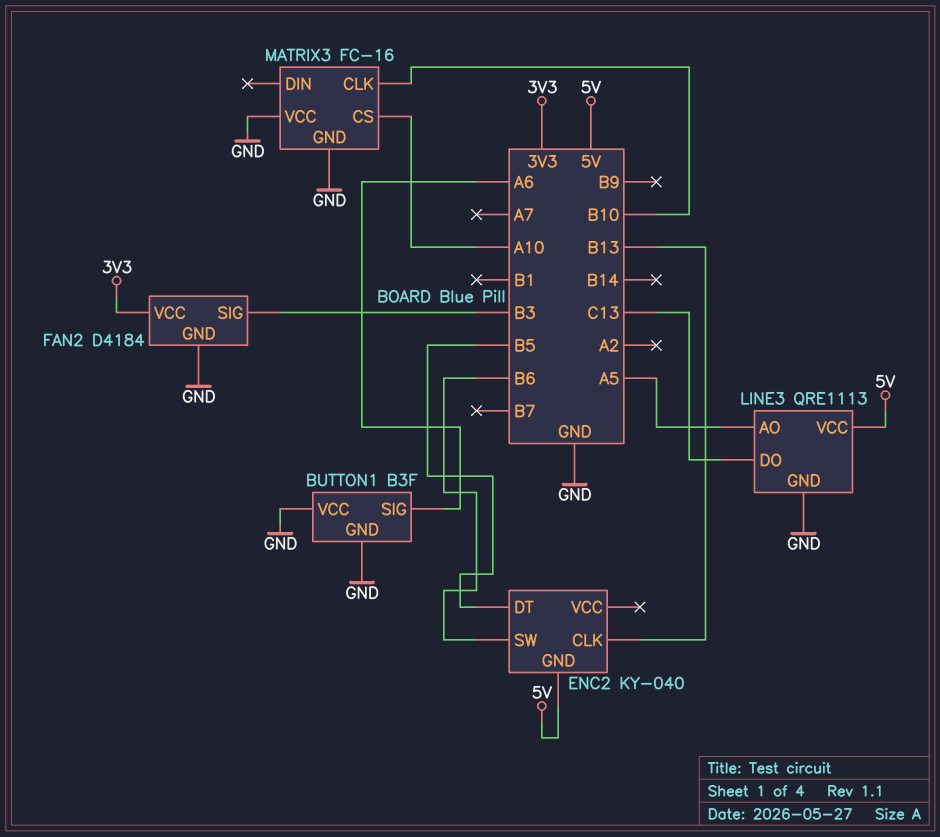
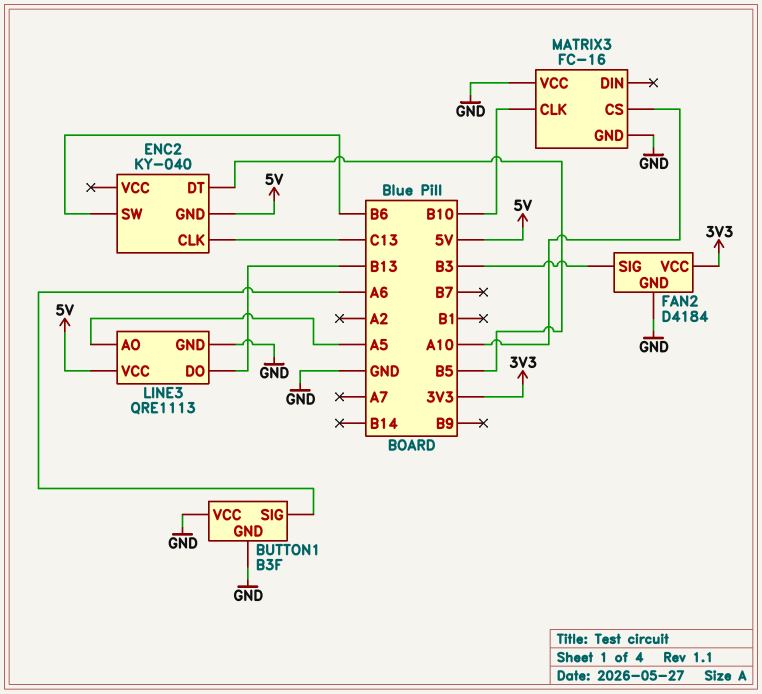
ENC2 pin CLK: B13 -> C13
LINE3 pin DO: C13 -> B13

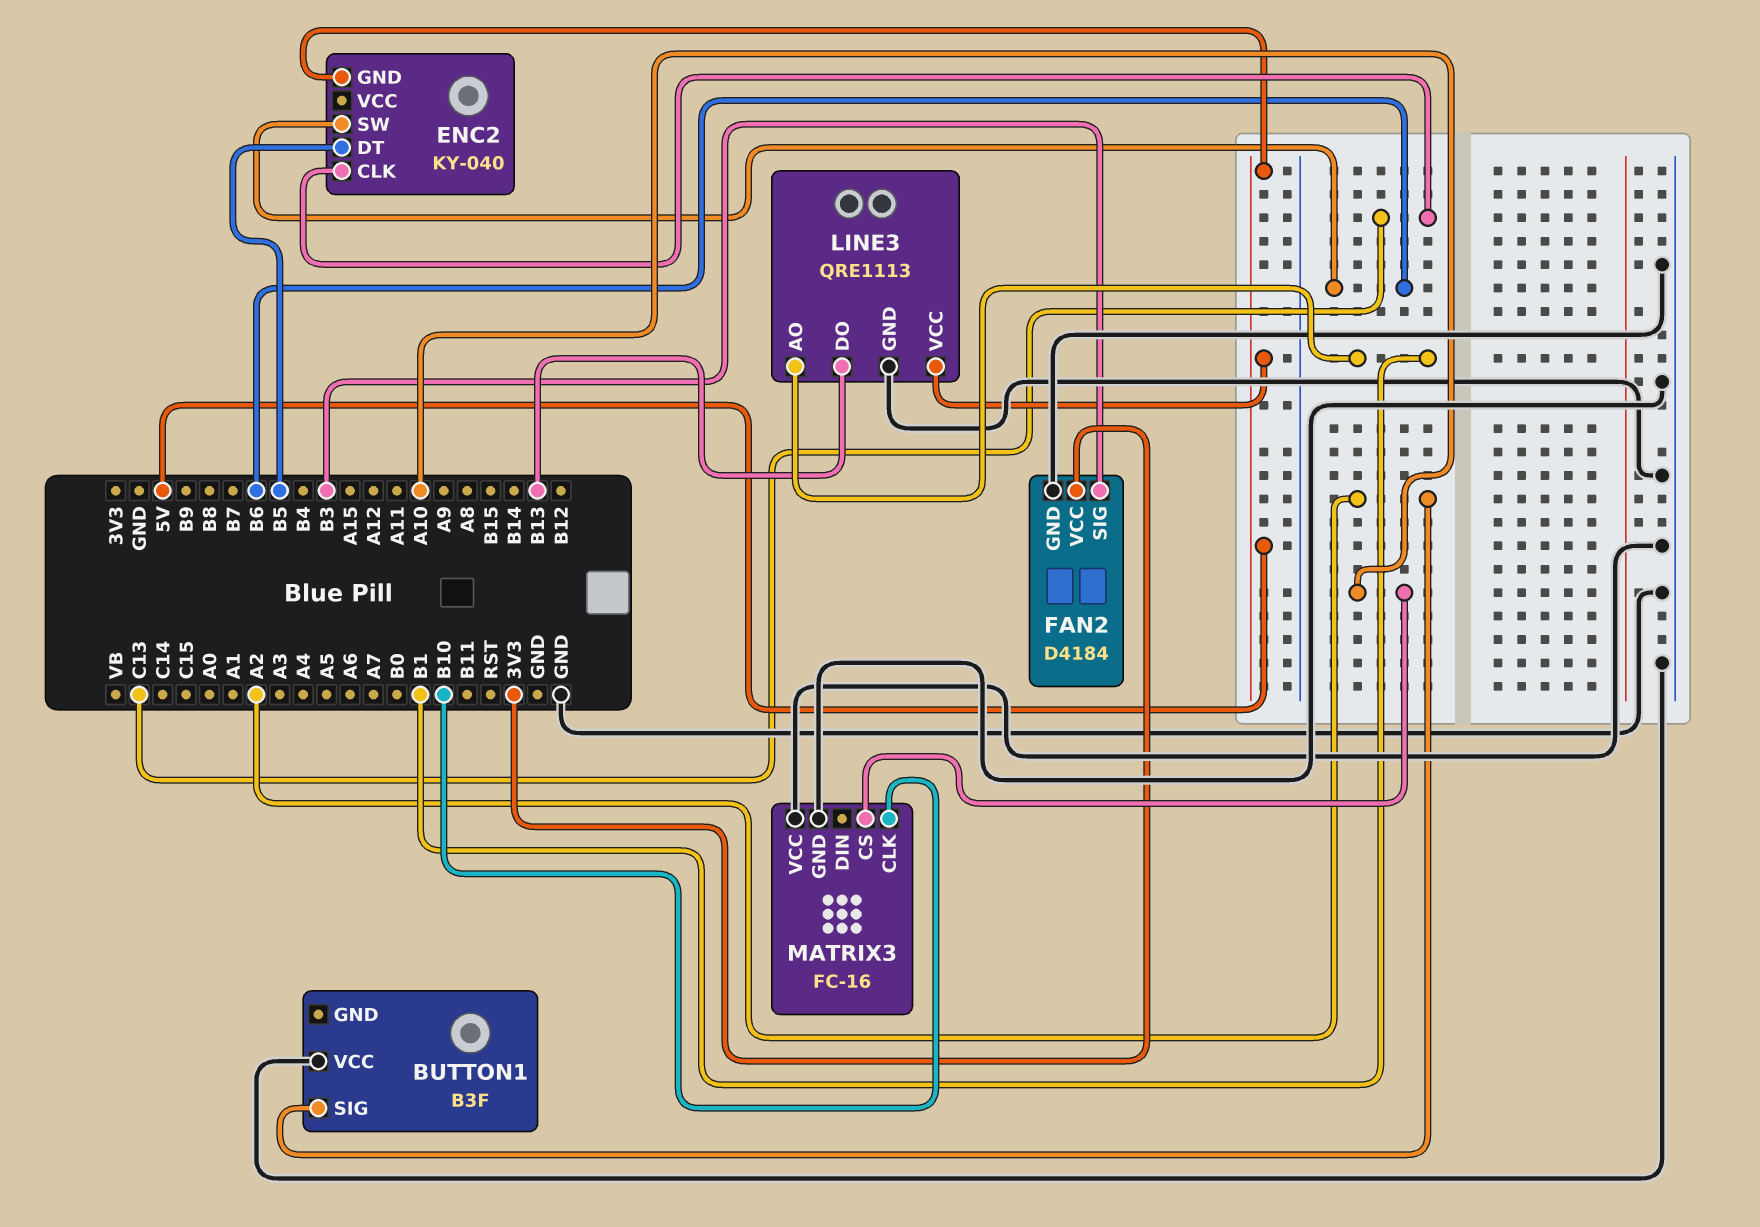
BUTTON1 pin GND: GND -> none
BUTTON1 pin SIG: A6 -> A2
LINE3 pin AO: A5 -> B1

